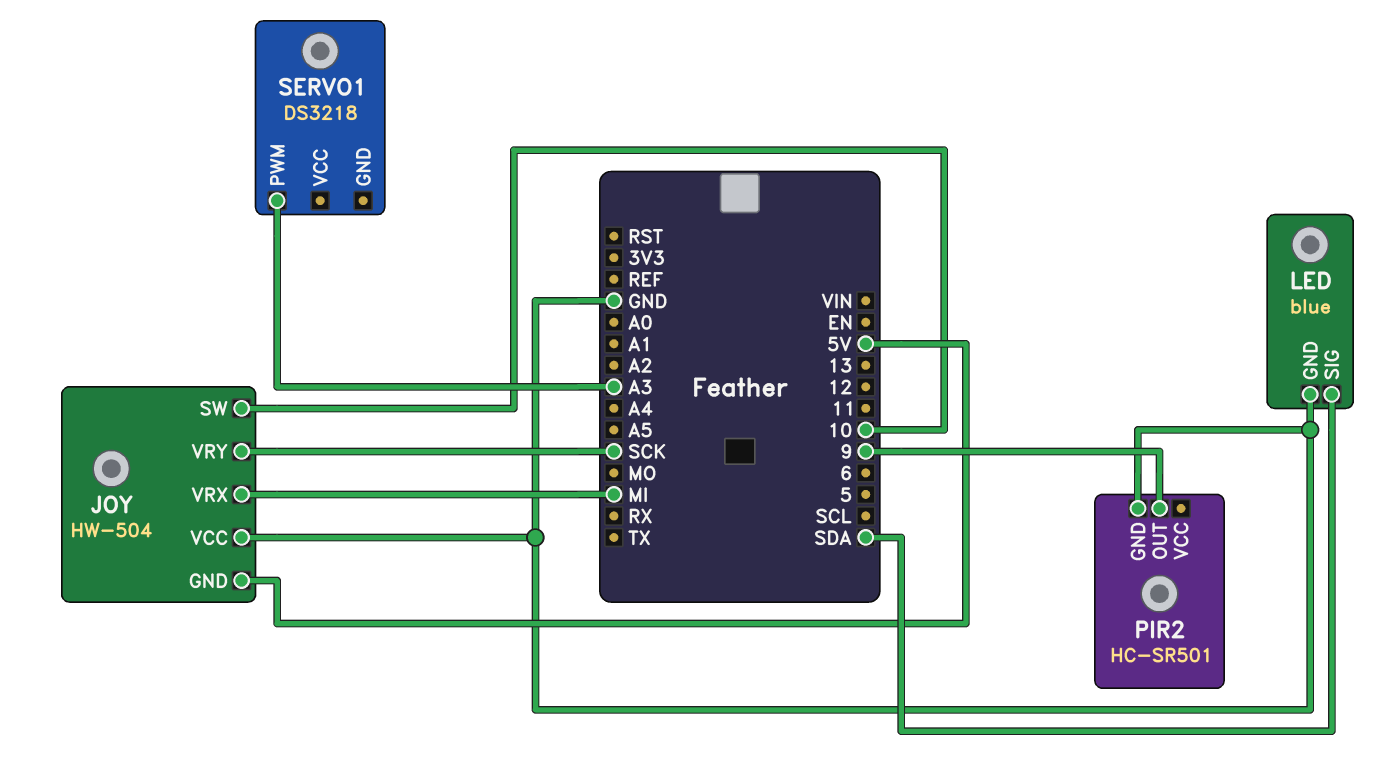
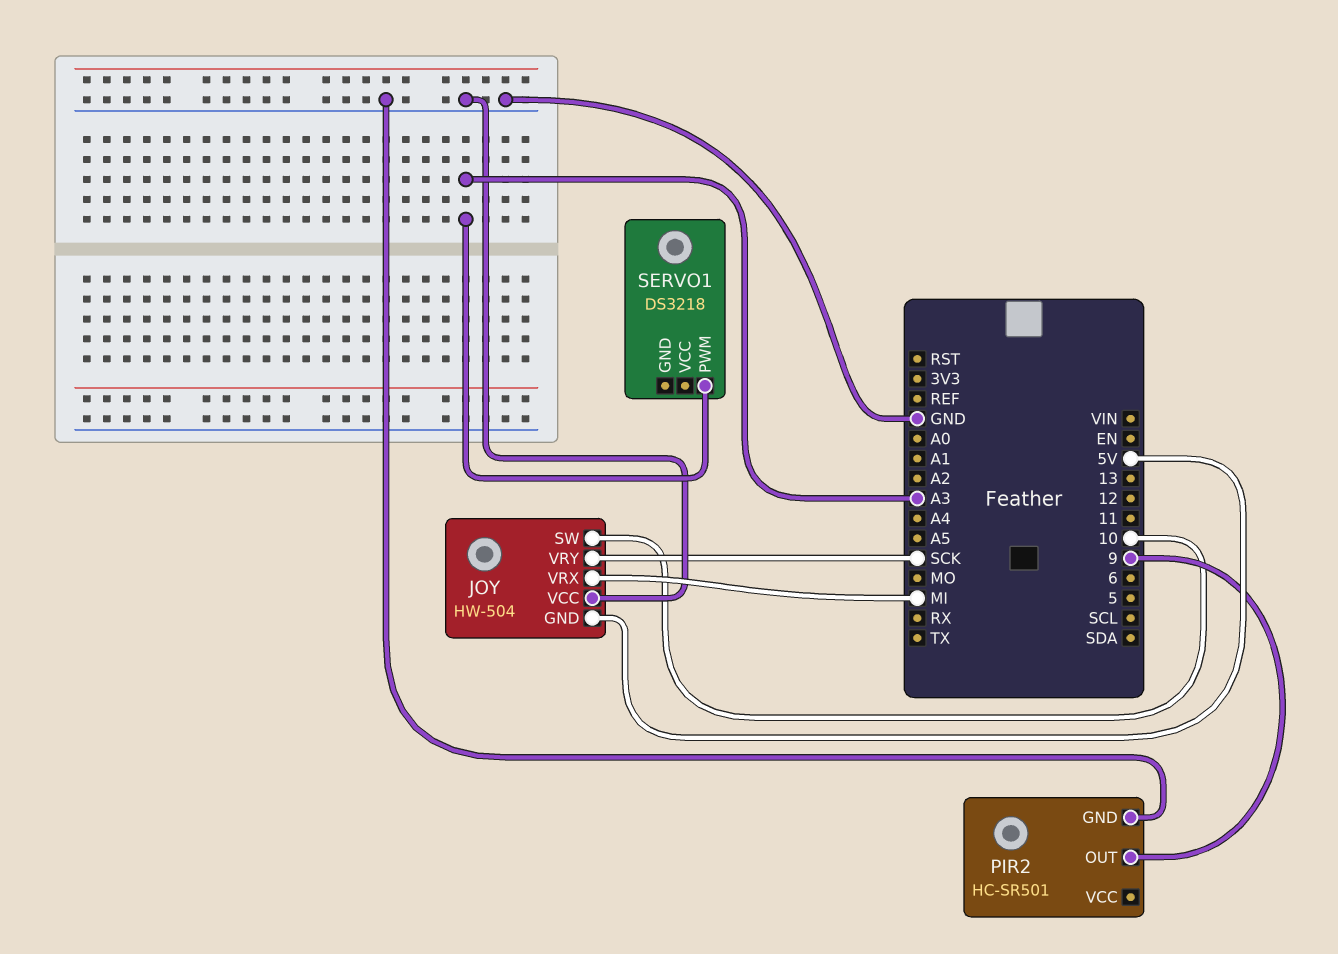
LED: blue -> none
LED pin GND: GND -> none
LED pin SIG: SDA -> none

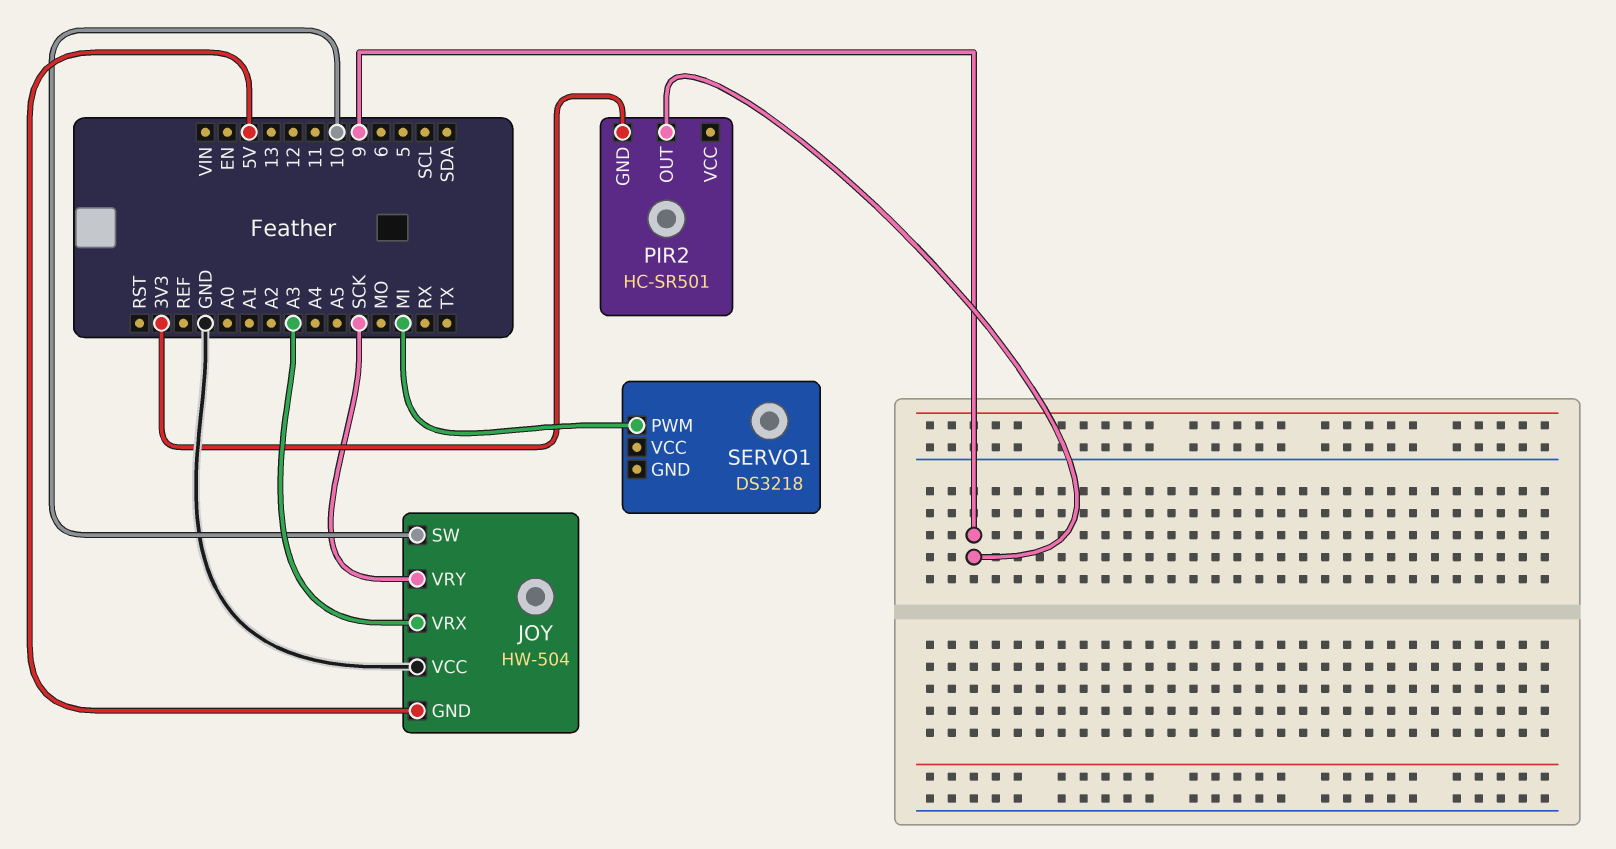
JOY pin VRX: MI -> A3
PIR2 pin GND: GND -> 3V3
SERVO1 pin PWM: A3 -> MI

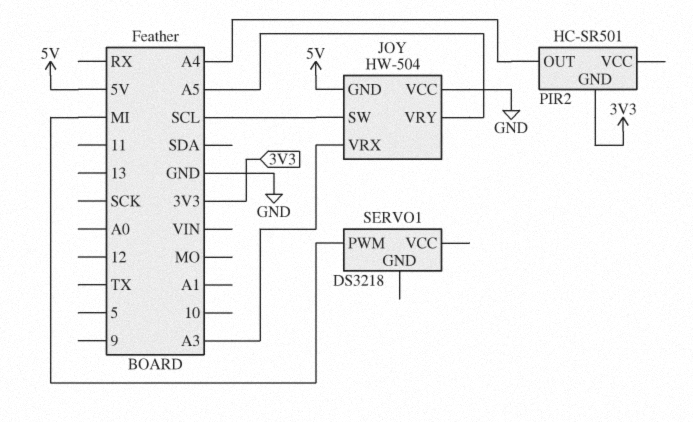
JOY pin SW: 10 -> SCL
JOY pin VRY: SCK -> A5
PIR2 pin OUT: 9 -> A4

